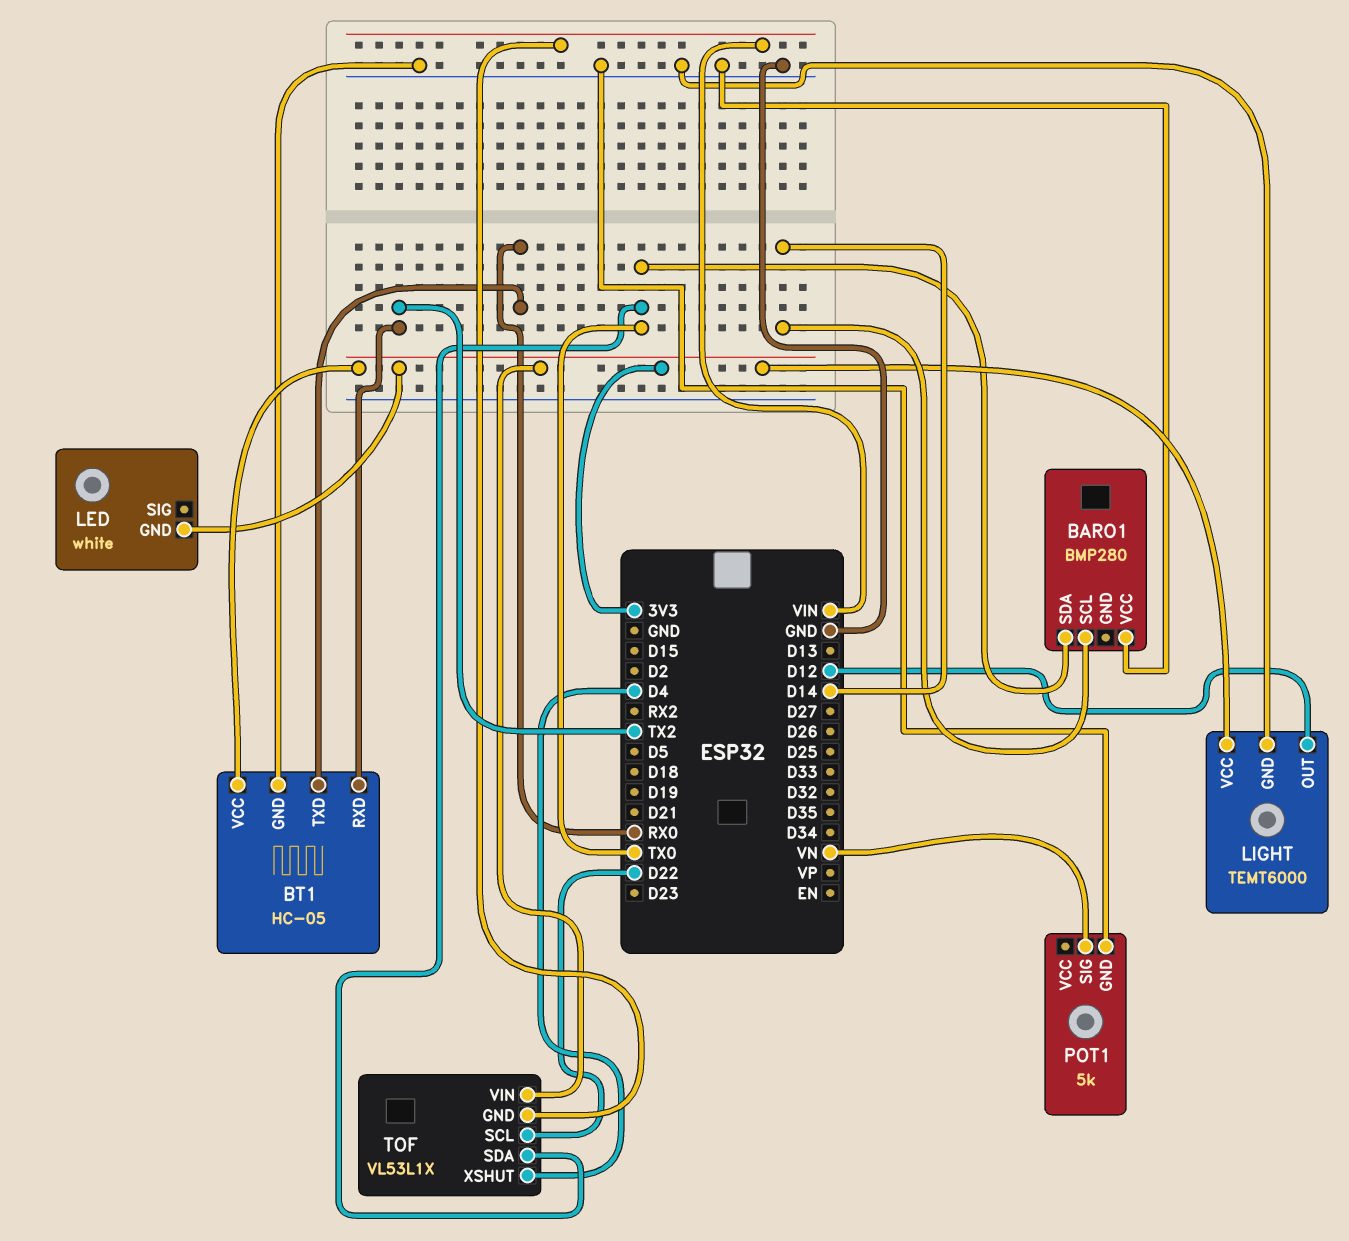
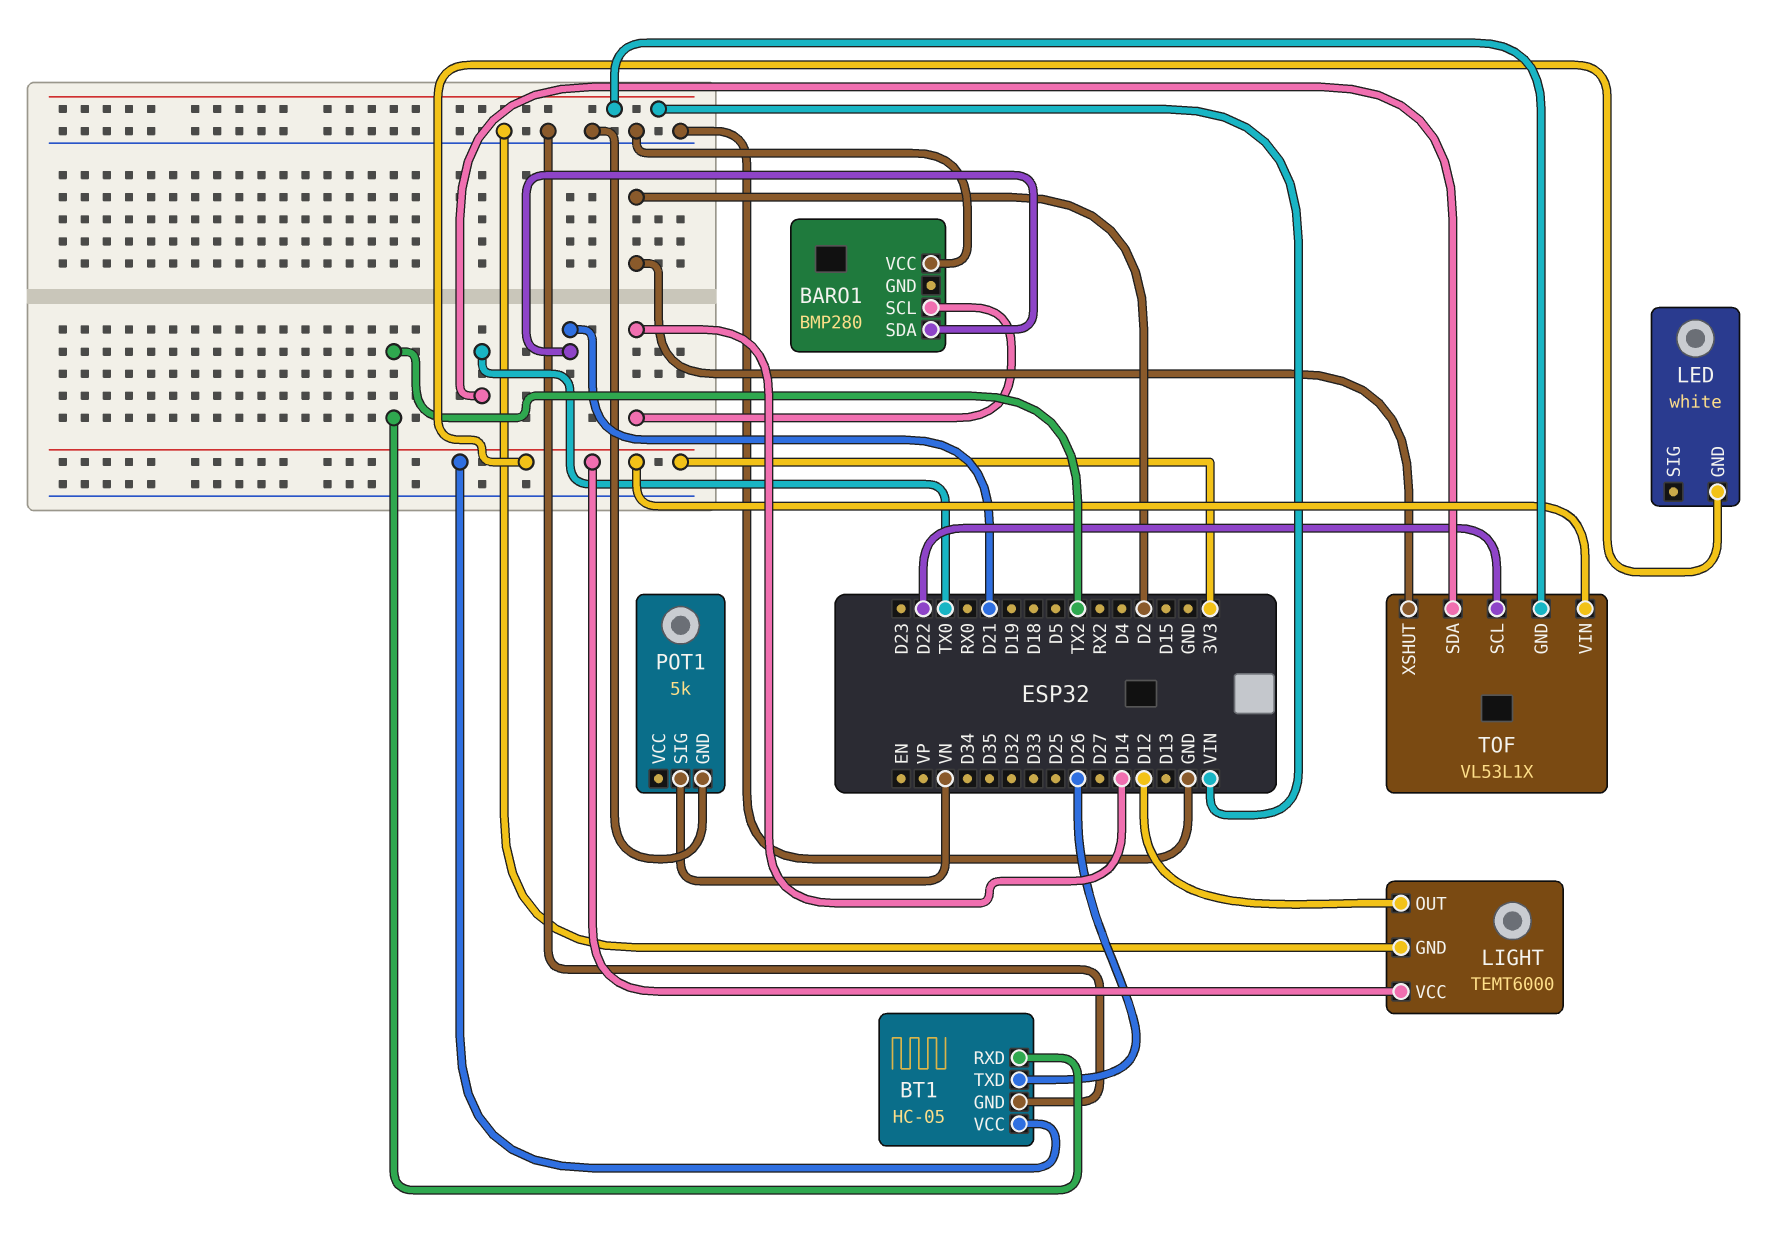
BARO1 pin SDA: TX0 -> D21
BT1 pin TXD: RX0 -> D26
TOF pin XSHUT: D4 -> D2

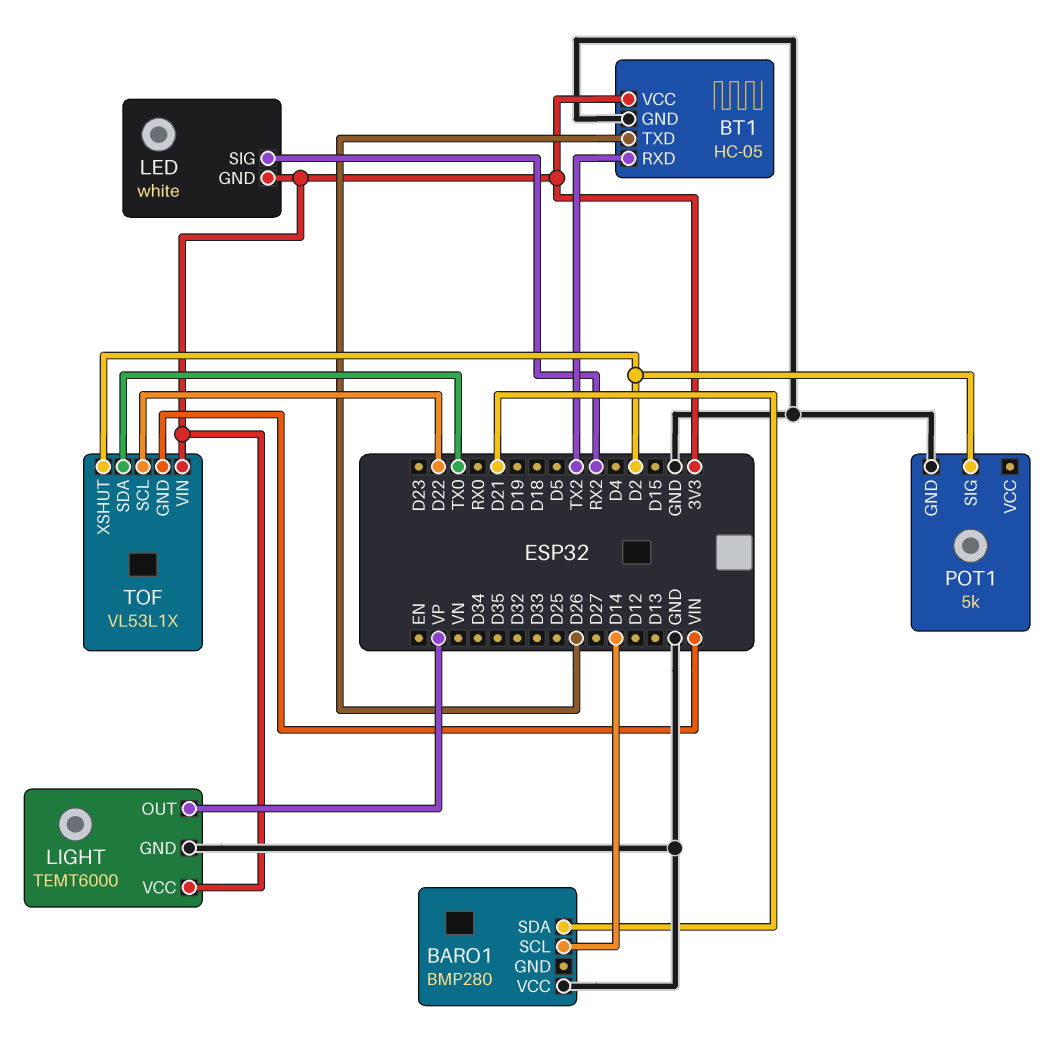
LED pin SIG: none -> RX2
LIGHT pin OUT: D12 -> VP
POT1 pin SIG: VN -> D2

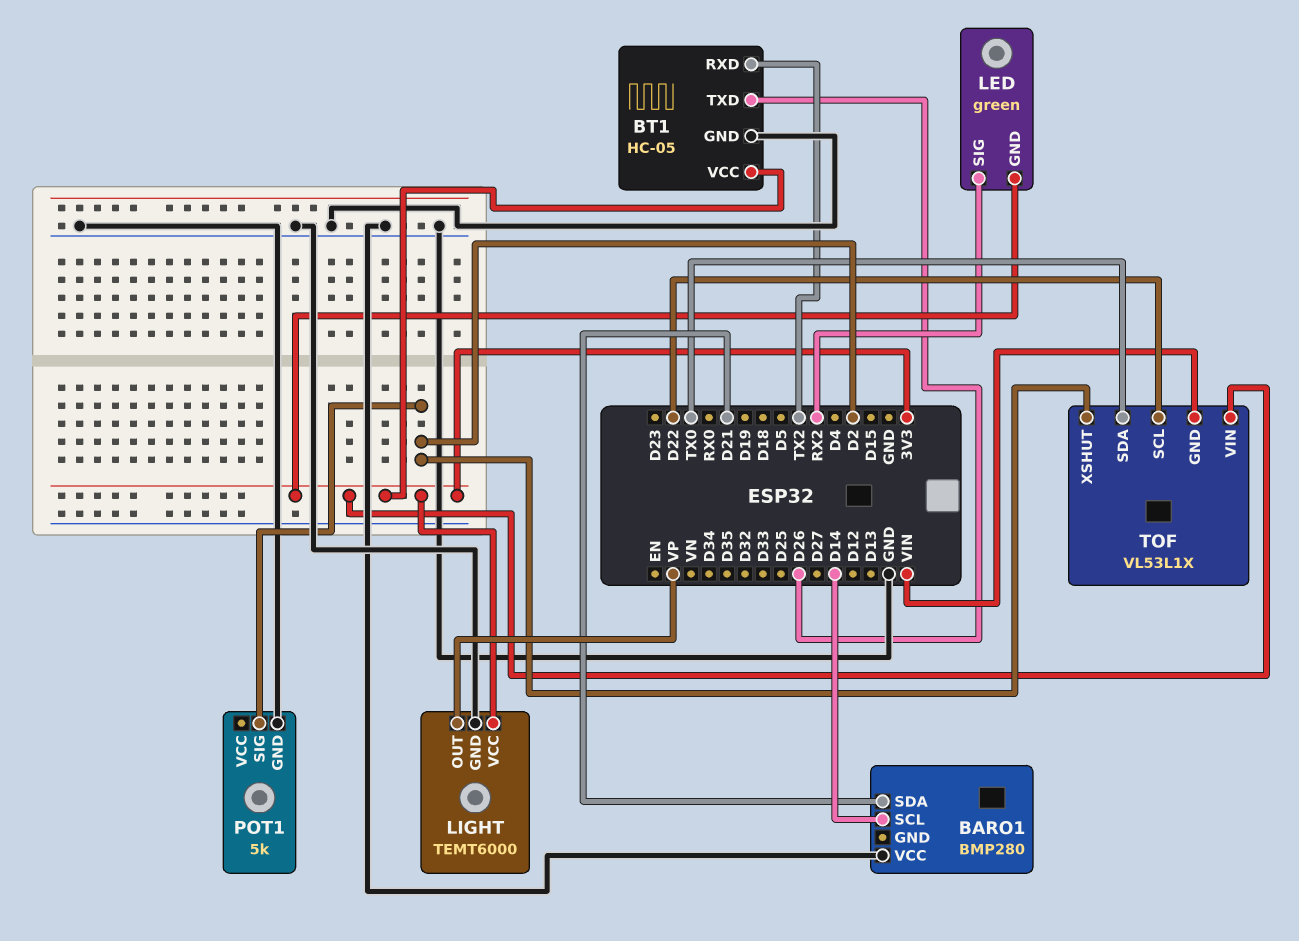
LED: white -> green

